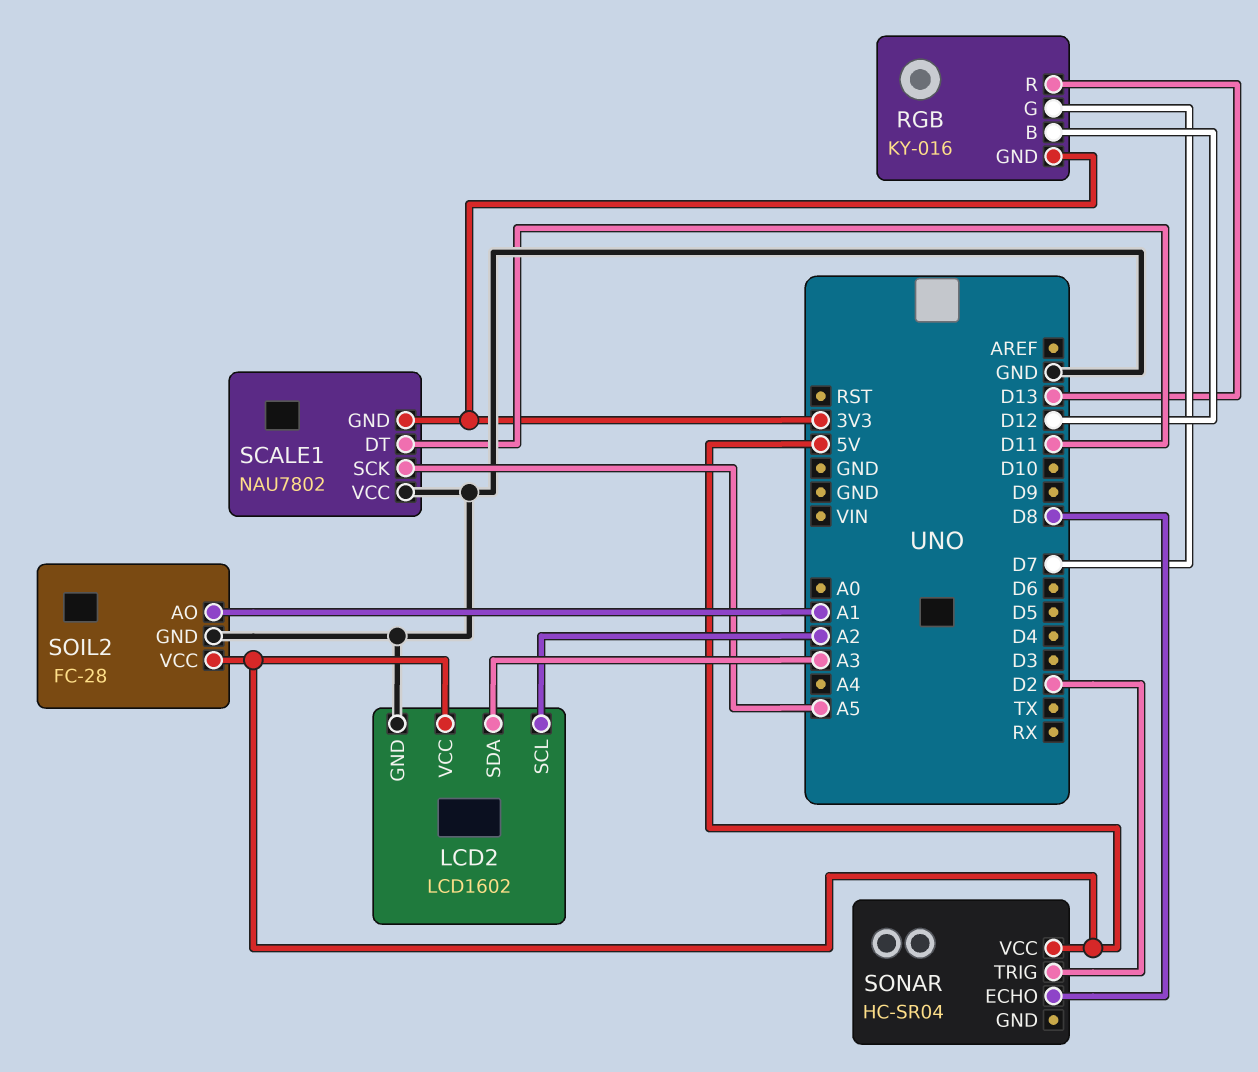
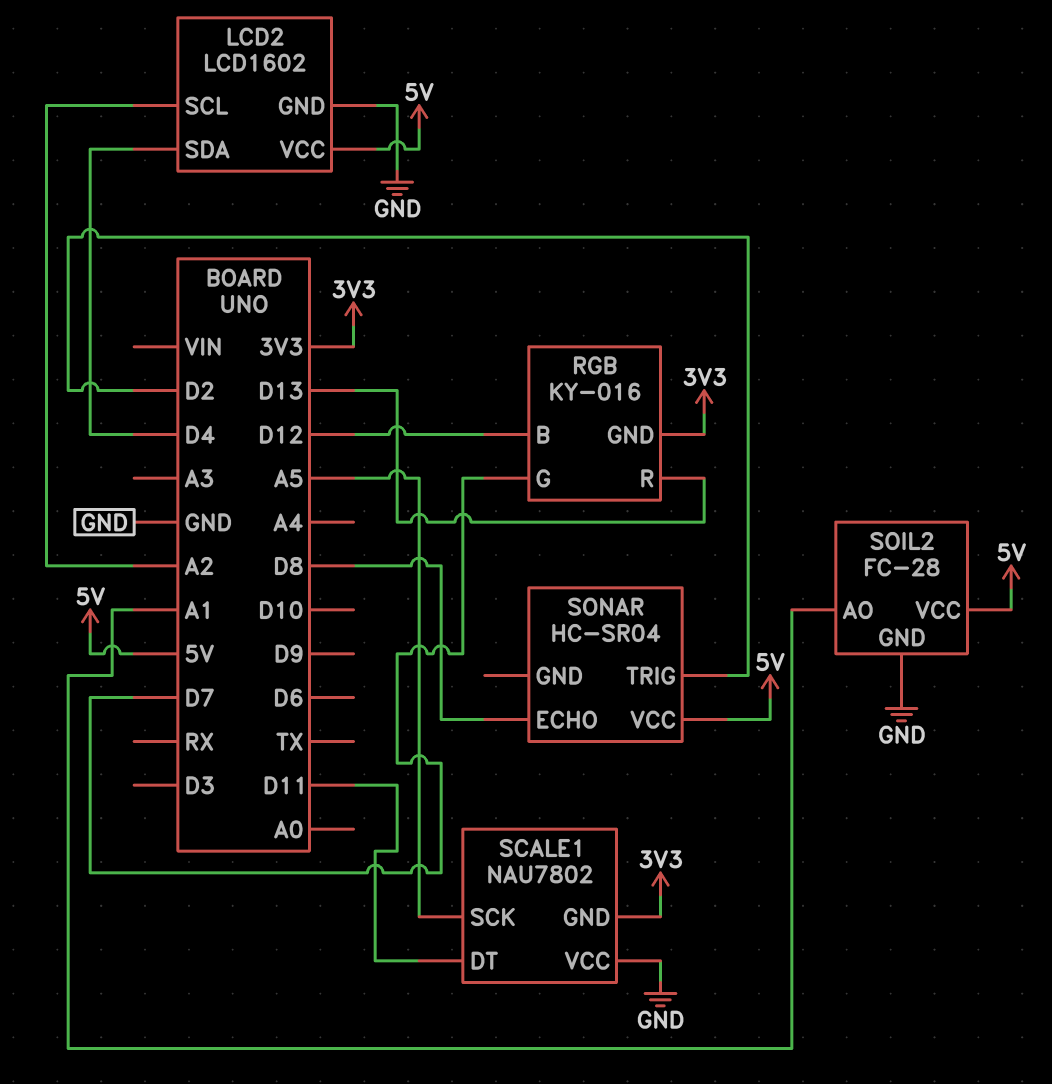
LCD2 pin SDA: A3 -> D4

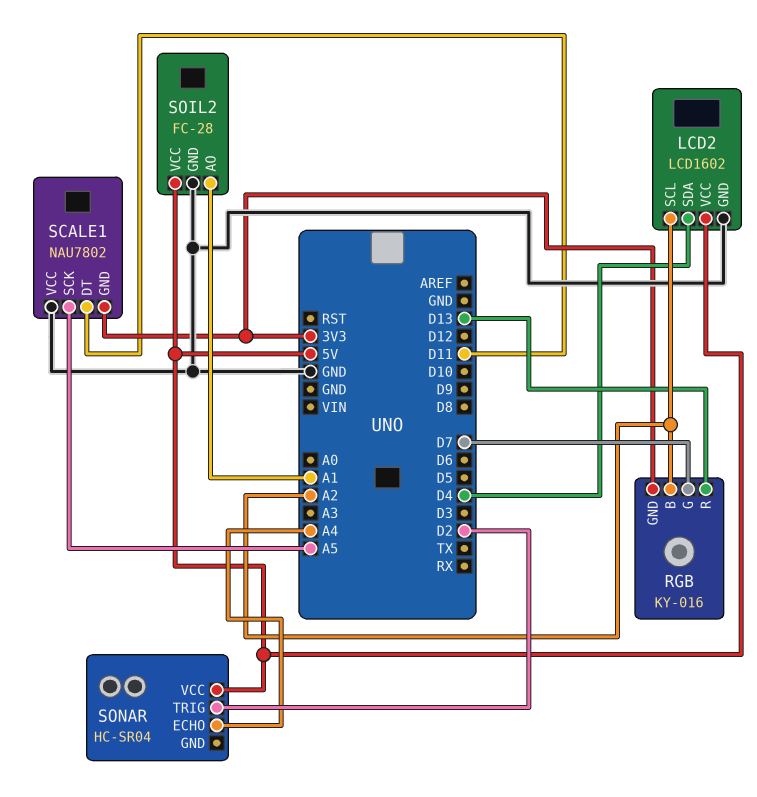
RGB pin B: D12 -> A2
SONAR pin ECHO: D8 -> A4

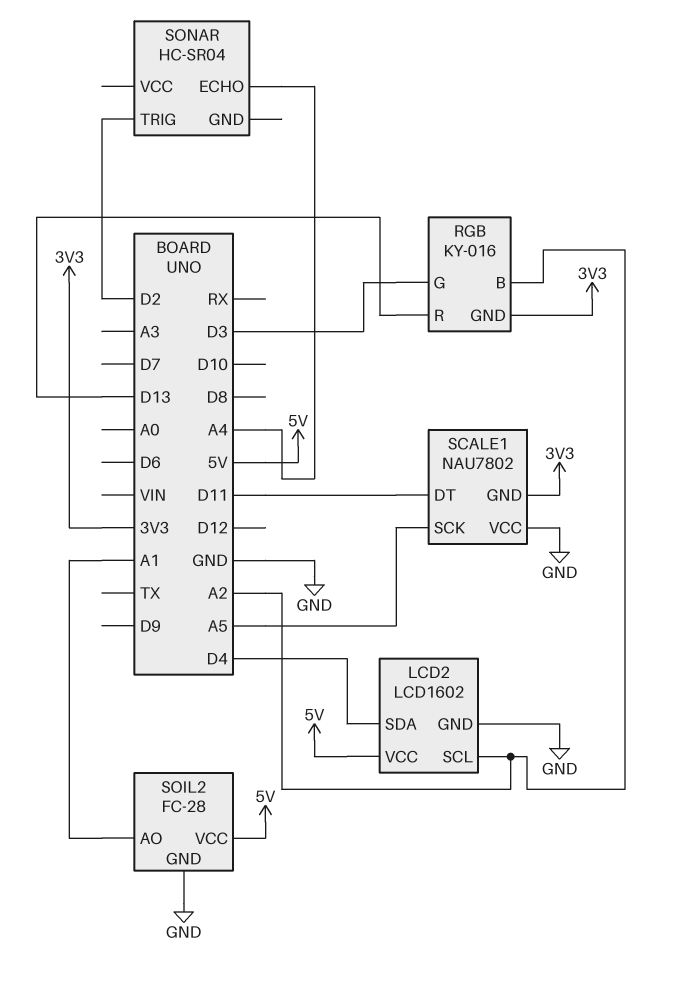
RGB pin G: D7 -> D3
SONAR pin VCC: 5V -> none

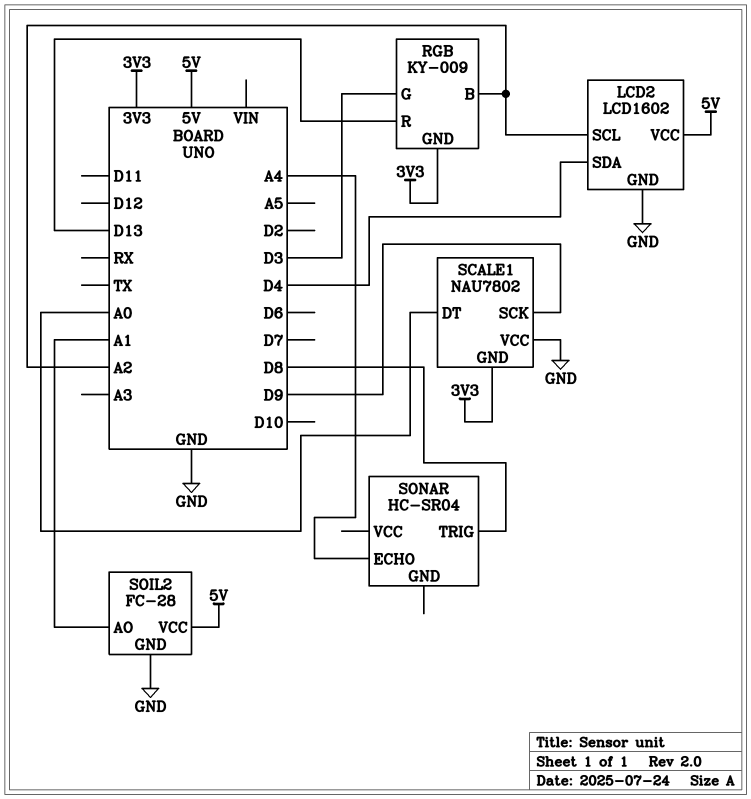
RGB: KY-016 -> KY-009
SCALE1 pin DT: D11 -> A0
SCALE1 pin SCK: A5 -> D9
SONAR pin TRIG: D2 -> D8

